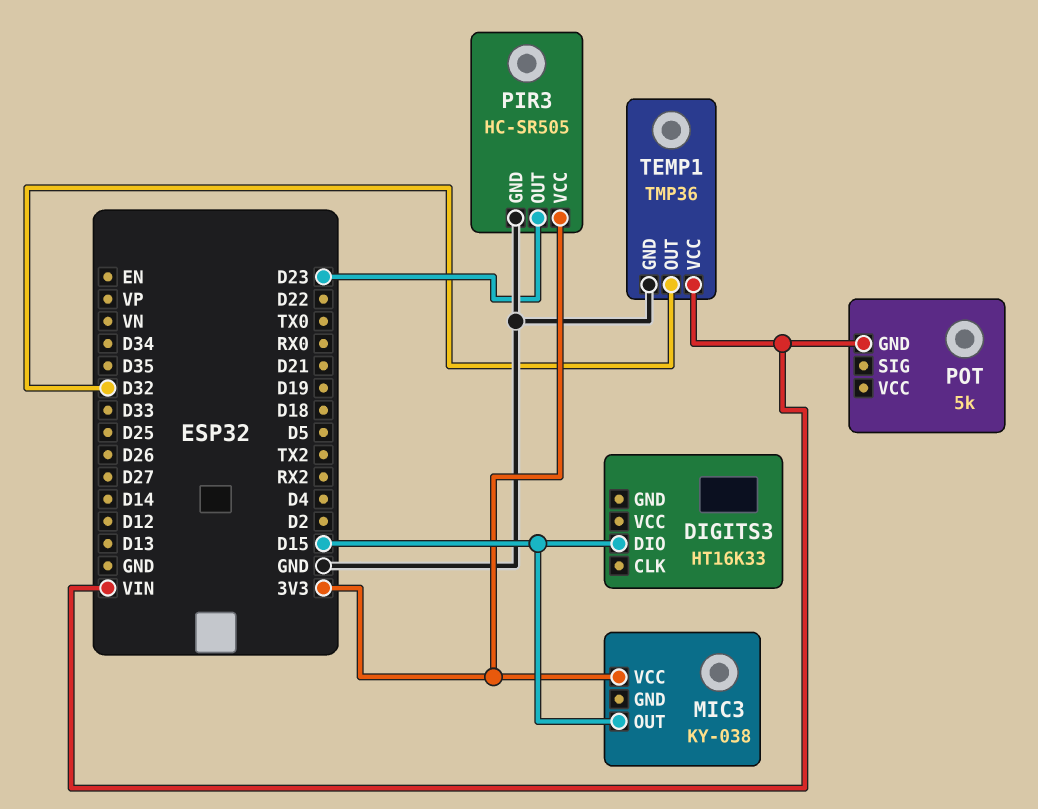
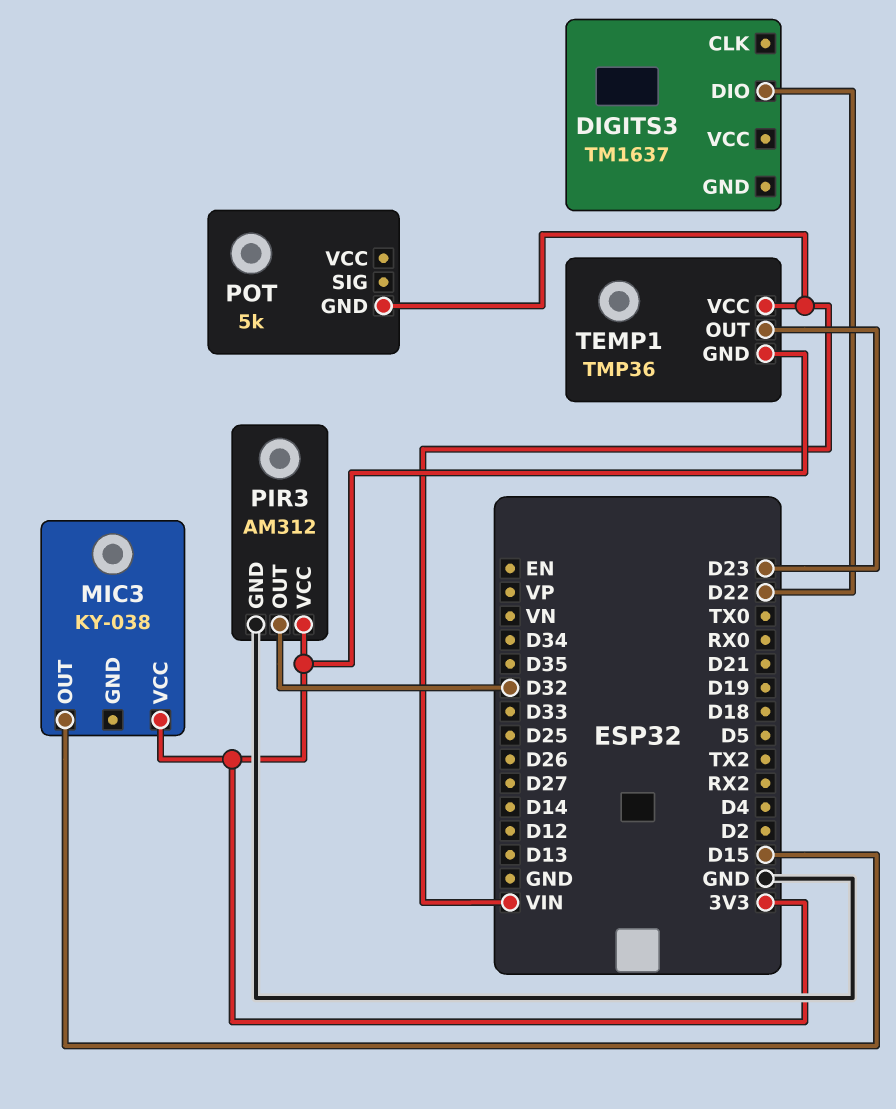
DIGITS3: HT16K33 -> TM1637
DIGITS3 pin DIO: D15 -> D22
PIR3: HC-SR505 -> AM312
PIR3 pin OUT: D23 -> D32
TEMP1 pin GND: GND -> 3V3
TEMP1 pin OUT: D32 -> D23

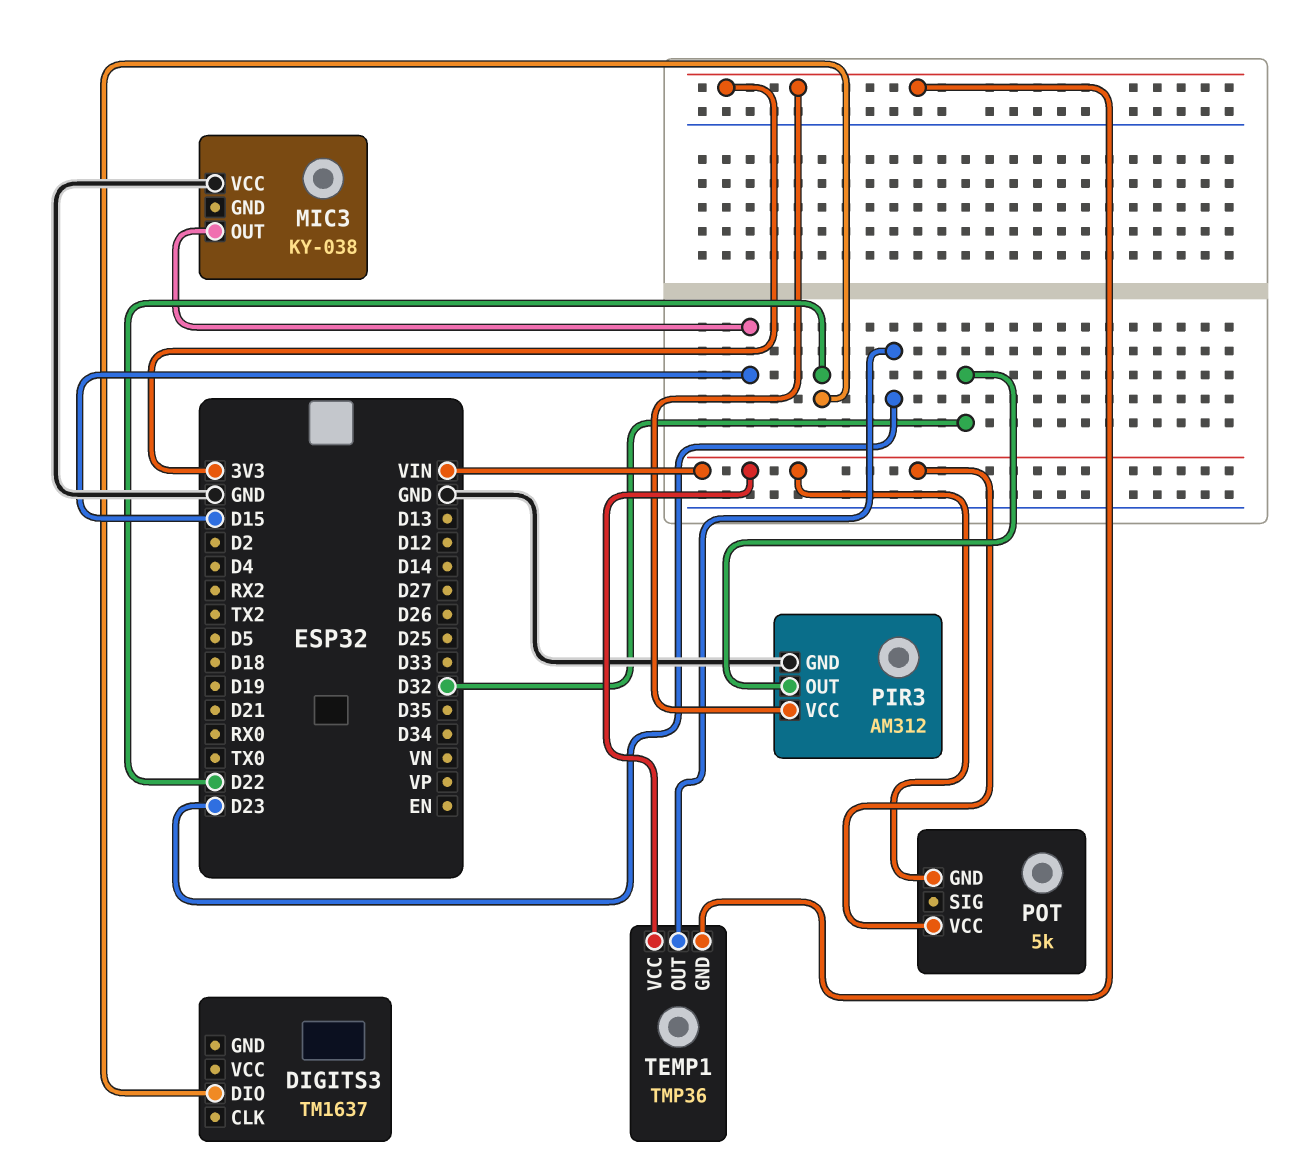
MIC3 pin VCC: 3V3 -> GND
POT pin VCC: none -> VIN

